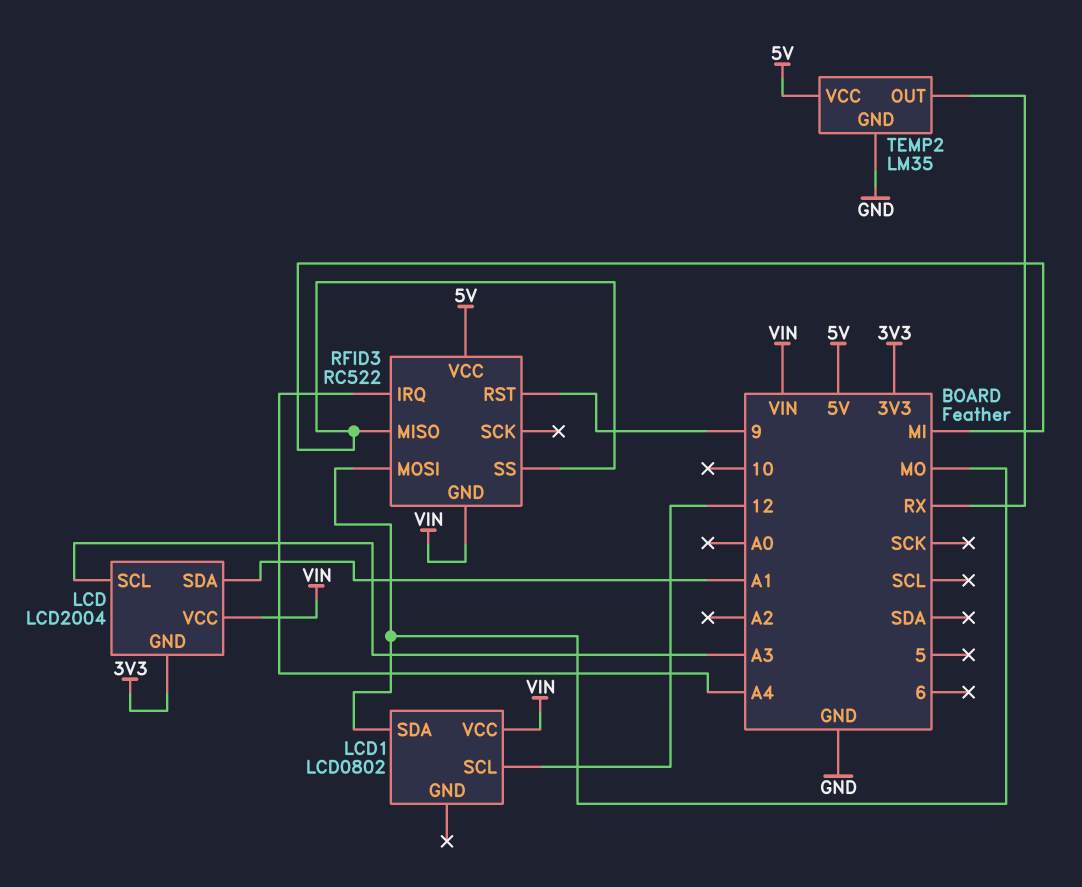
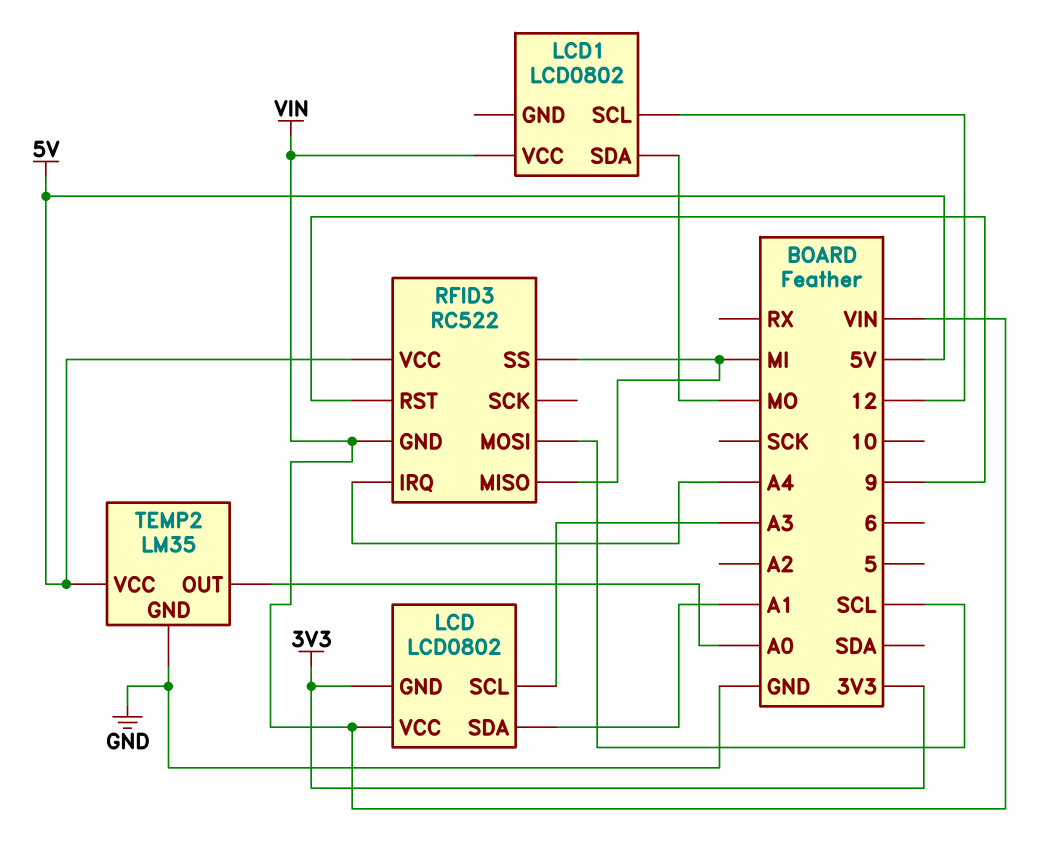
LCD: LCD2004 -> LCD0802
RFID3 pin MOSI: MO -> SCL
TEMP2 pin OUT: RX -> A0

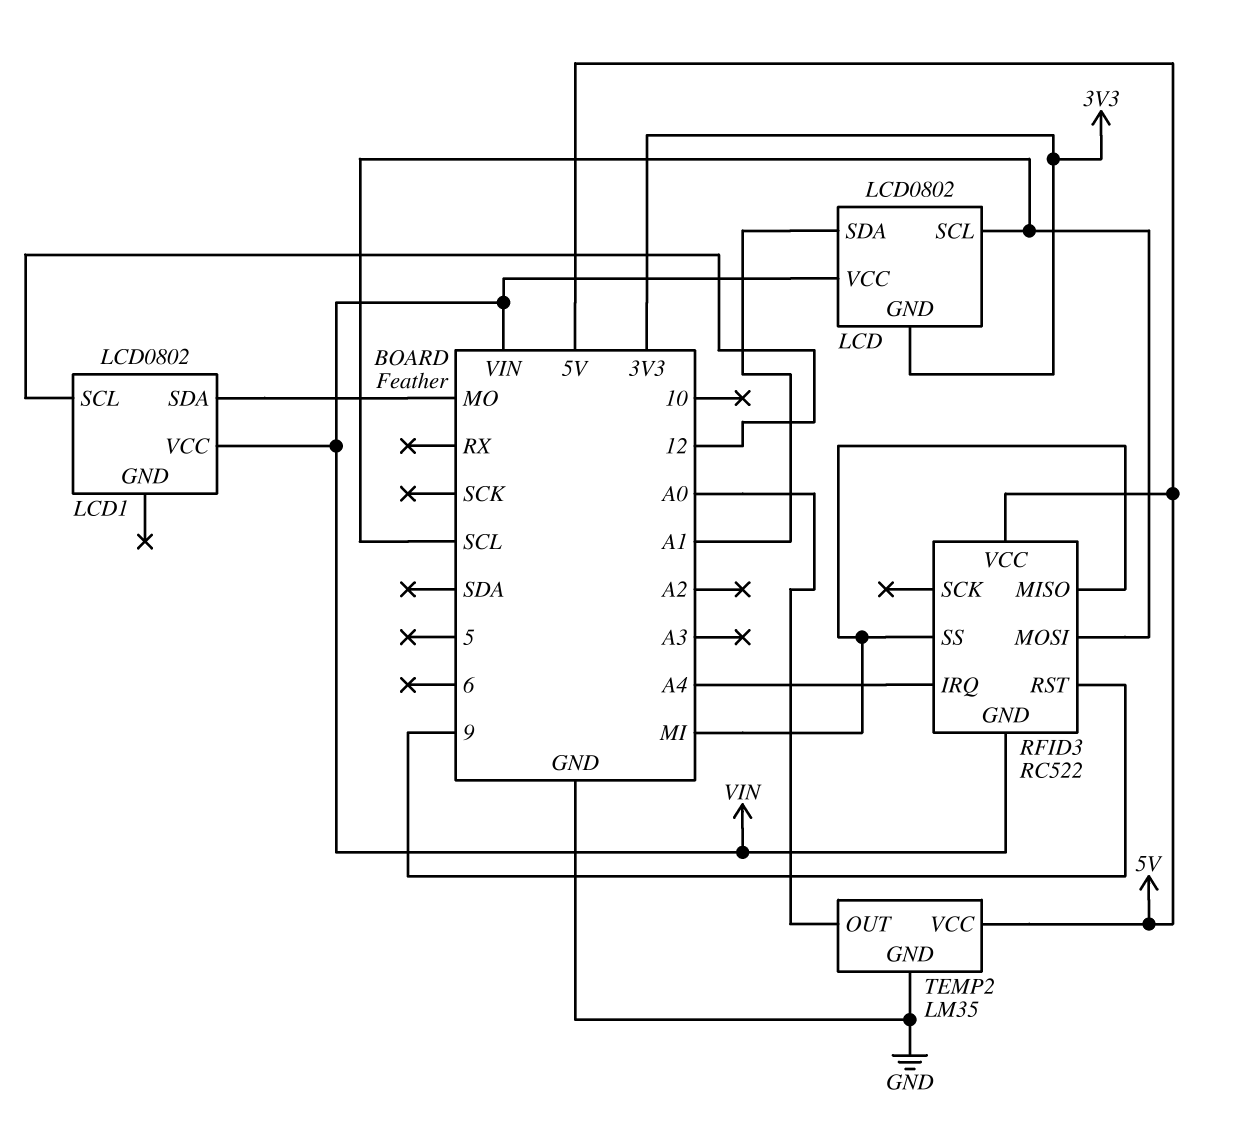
LCD pin SCL: A3 -> SCL

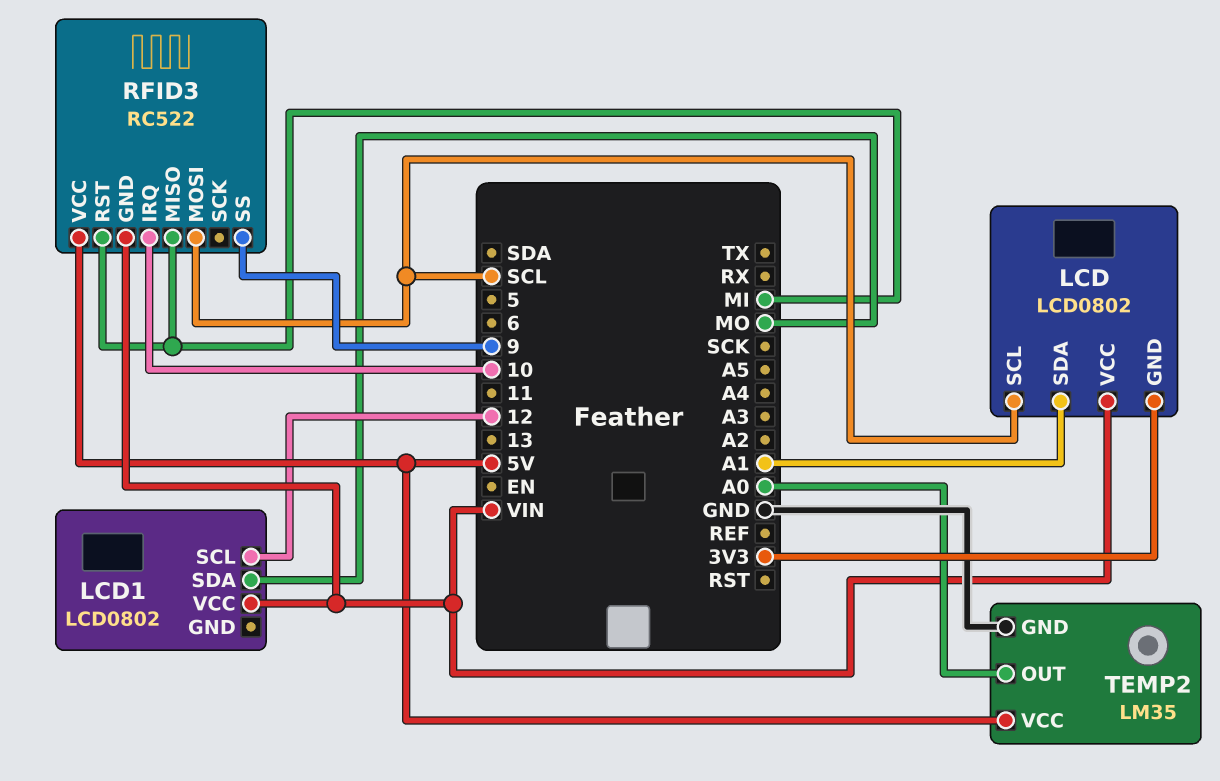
RFID3 pin IRQ: A4 -> 10
RFID3 pin RST: 9 -> MI
RFID3 pin SS: MI -> 9

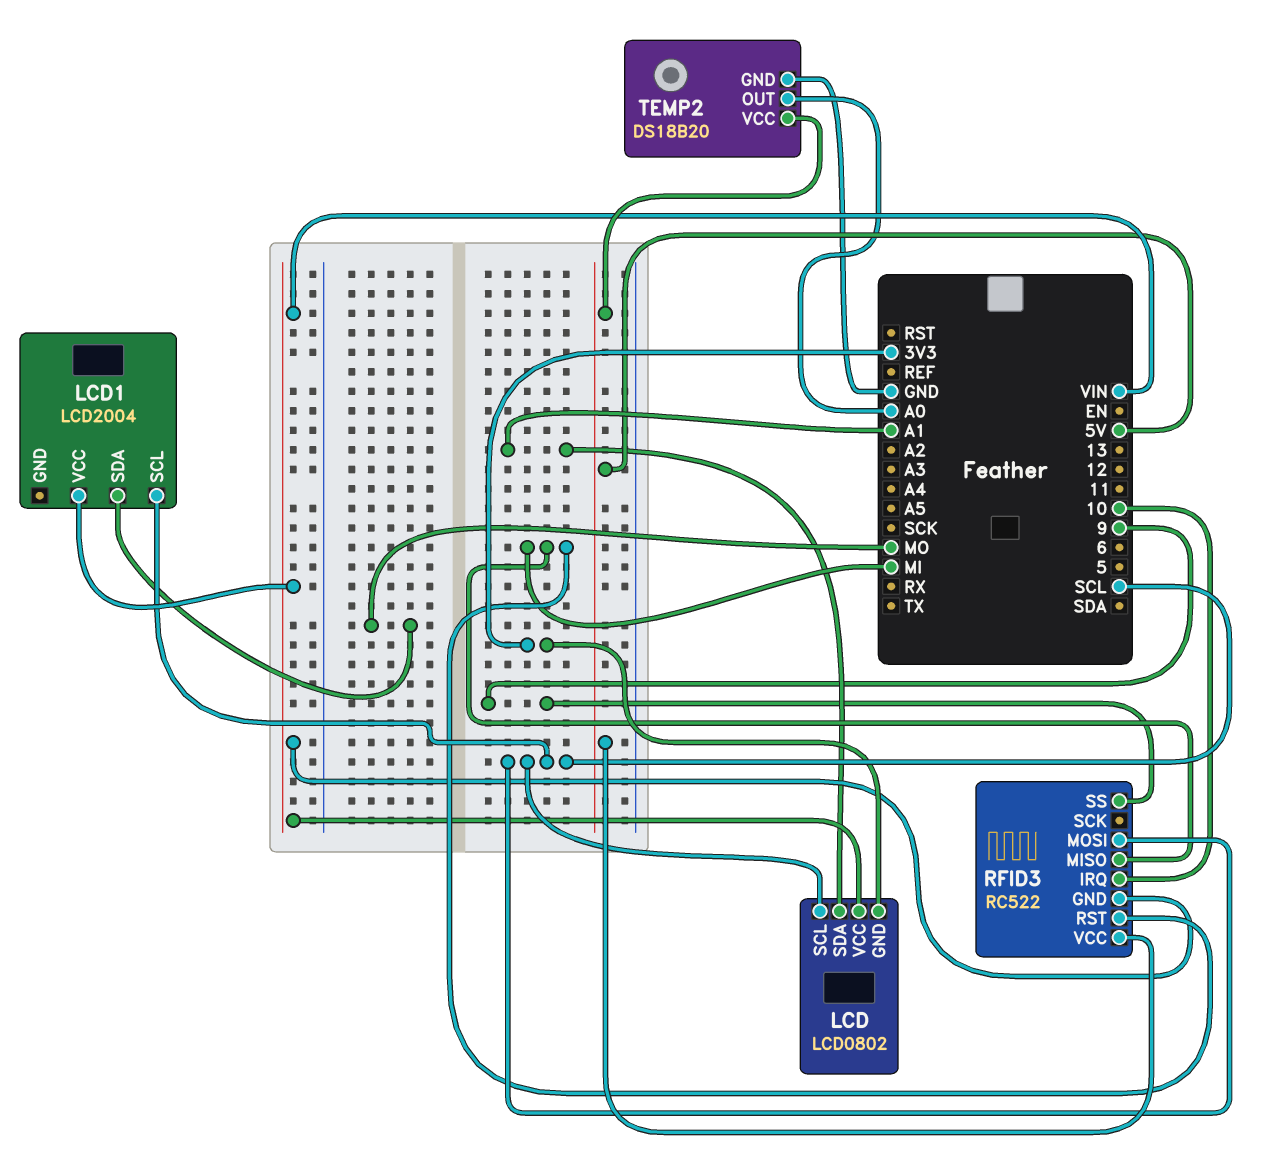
LCD1: LCD0802 -> LCD2004
LCD1 pin SCL: 12 -> SCL
TEMP2: LM35 -> DS18B20

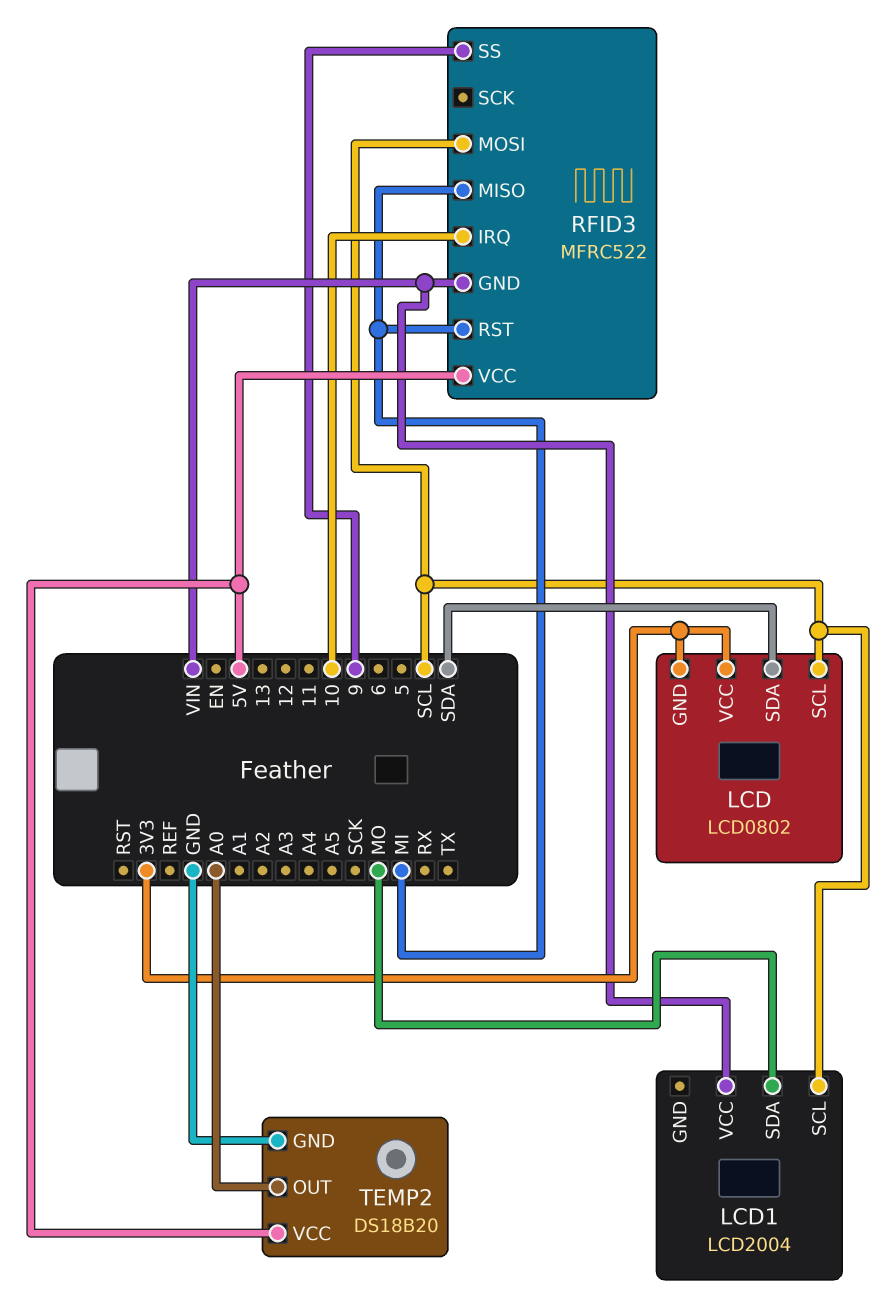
LCD pin SDA: A1 -> SDA
LCD pin VCC: VIN -> 3V3
RFID3: RC522 -> MFRC522

